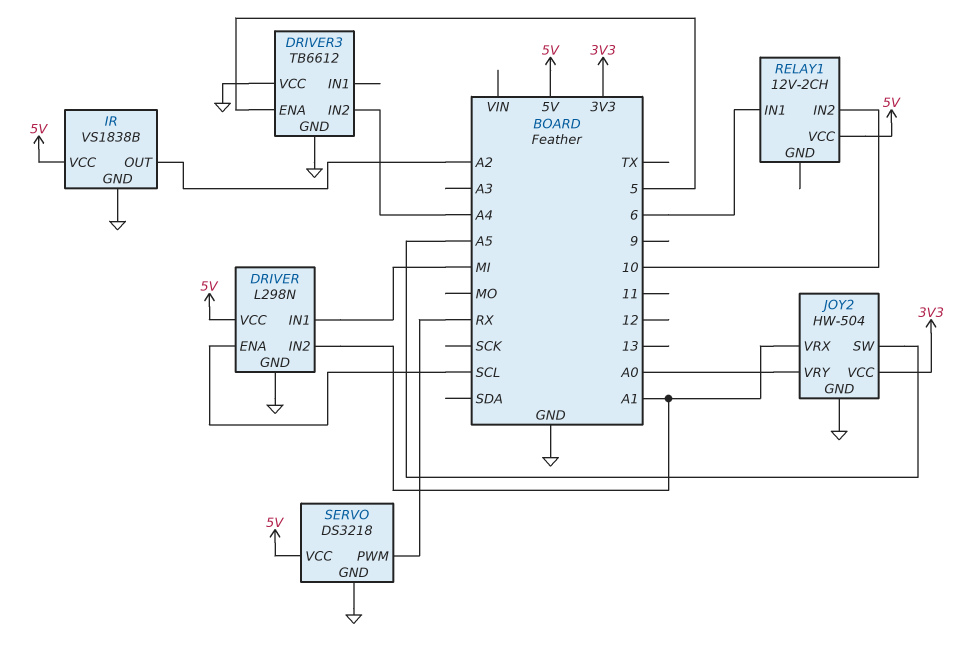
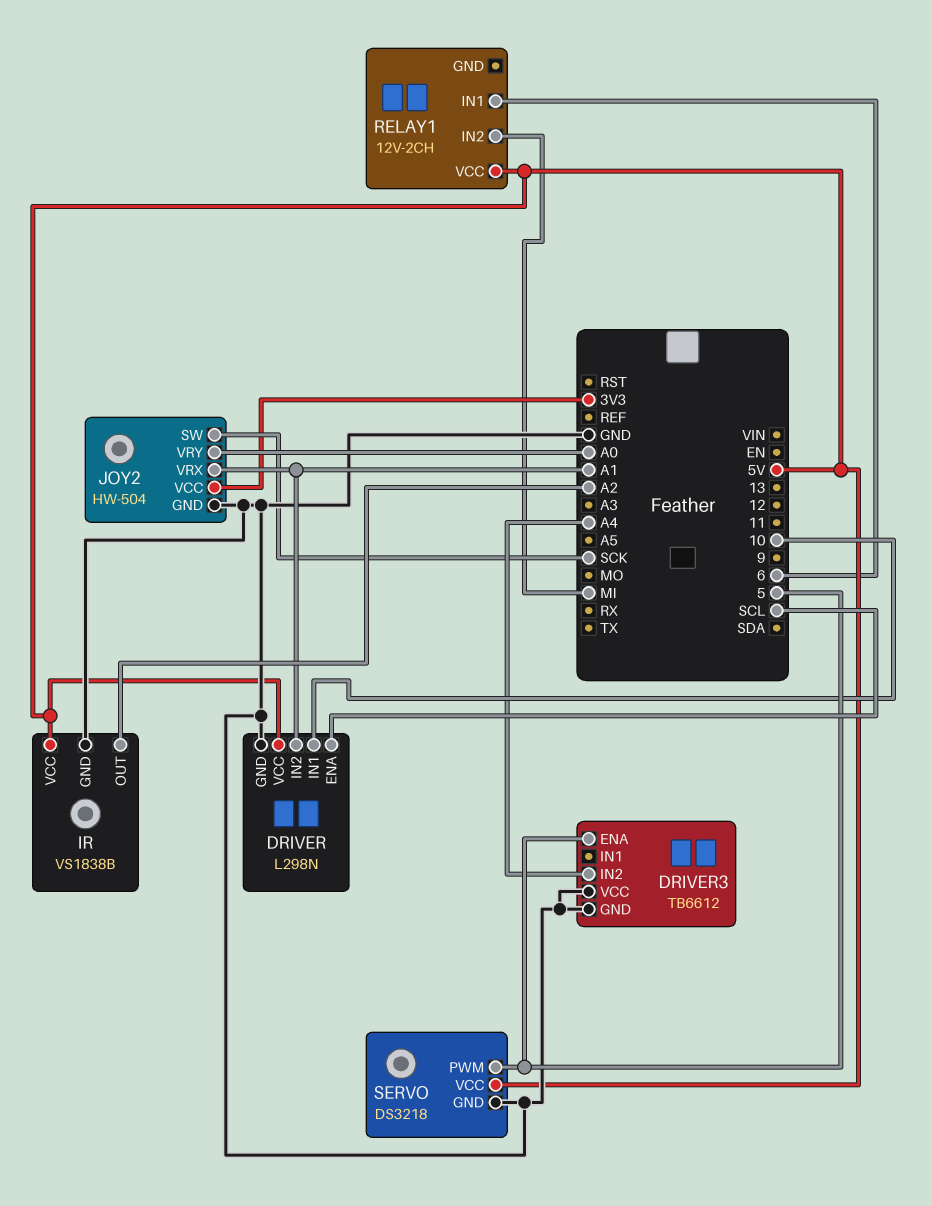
DRIVER pin IN1: MI -> 10
JOY2 pin SW: A5 -> SCK
RELAY1 pin IN2: 10 -> MI
SERVO pin PWM: RX -> 5

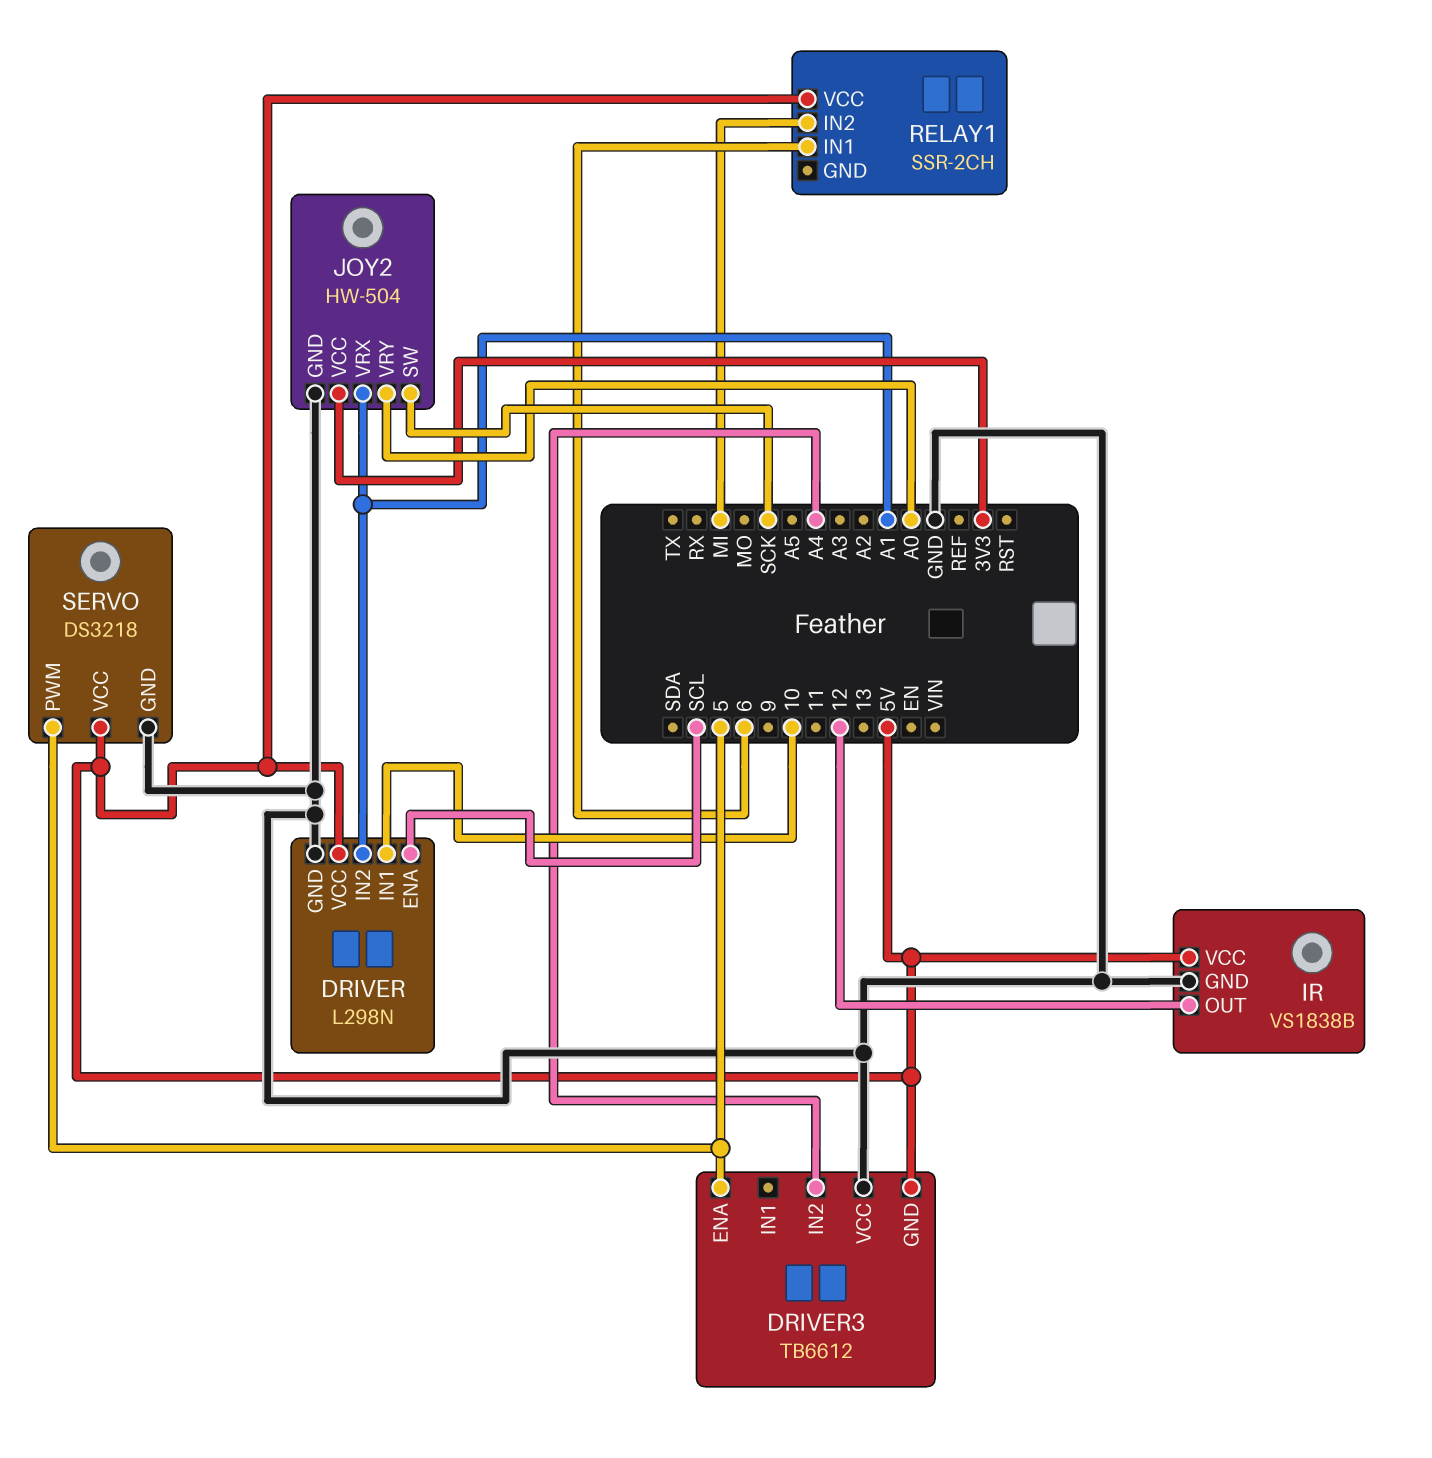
DRIVER3 pin GND: GND -> 5V
IR pin OUT: A2 -> 12
RELAY1: 12V-2CH -> SSR-2CH

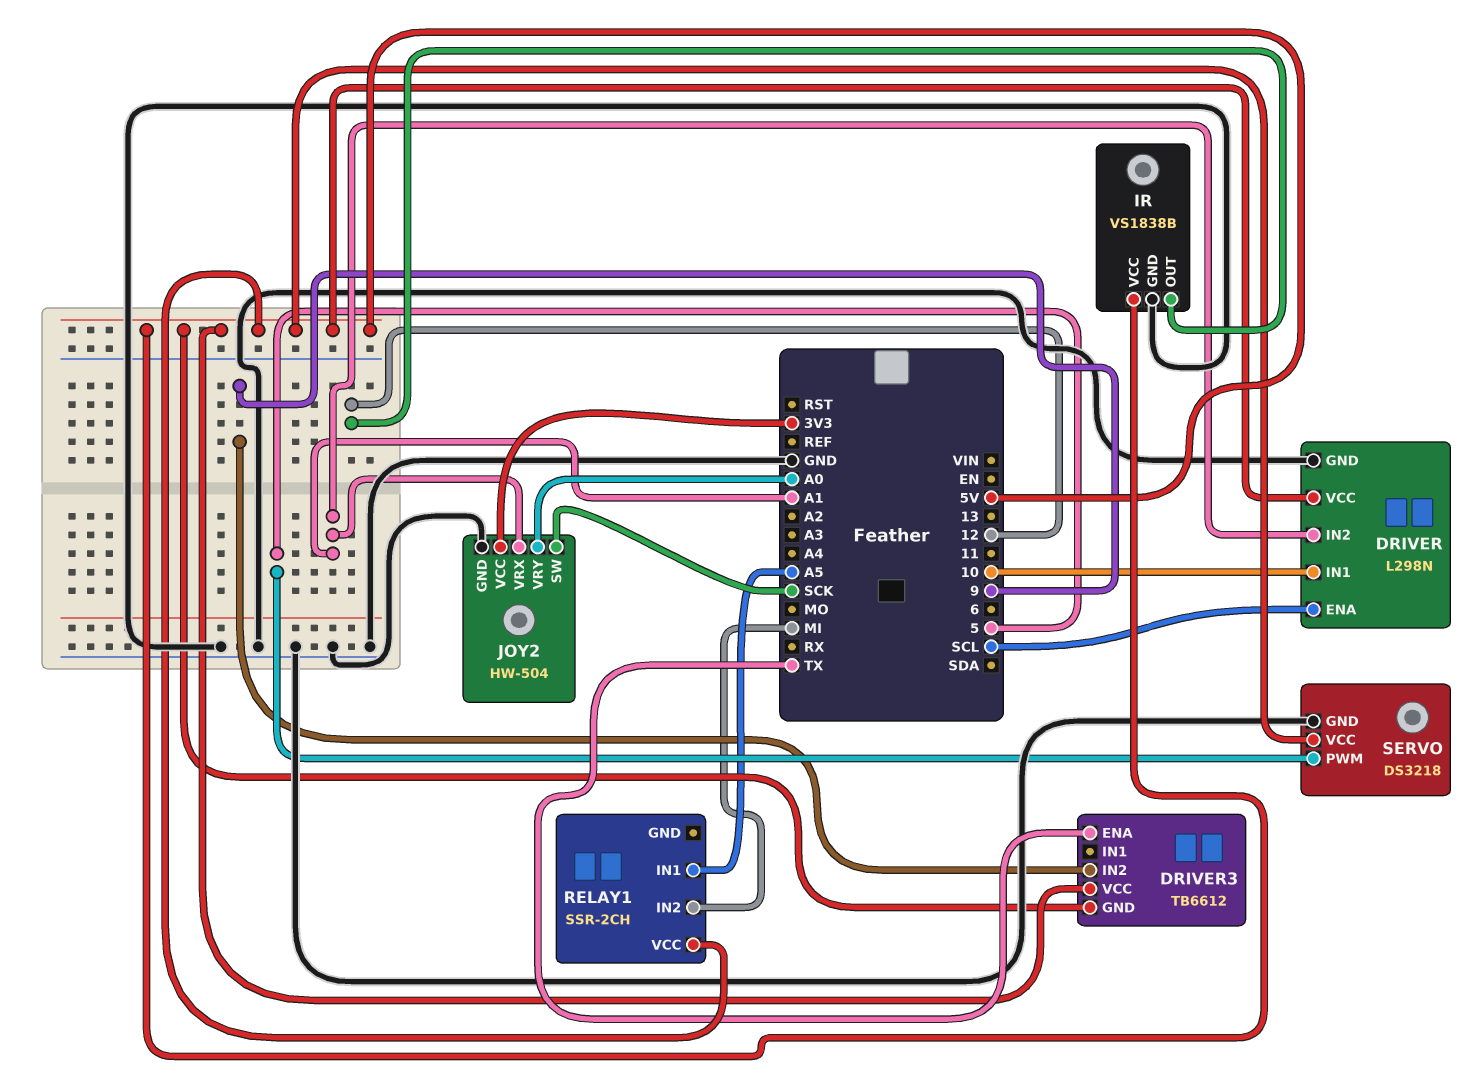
DRIVER3 pin ENA: 5 -> TX
DRIVER3 pin IN2: A4 -> 9
DRIVER3 pin VCC: GND -> 5V
RELAY1 pin IN1: 6 -> A5

